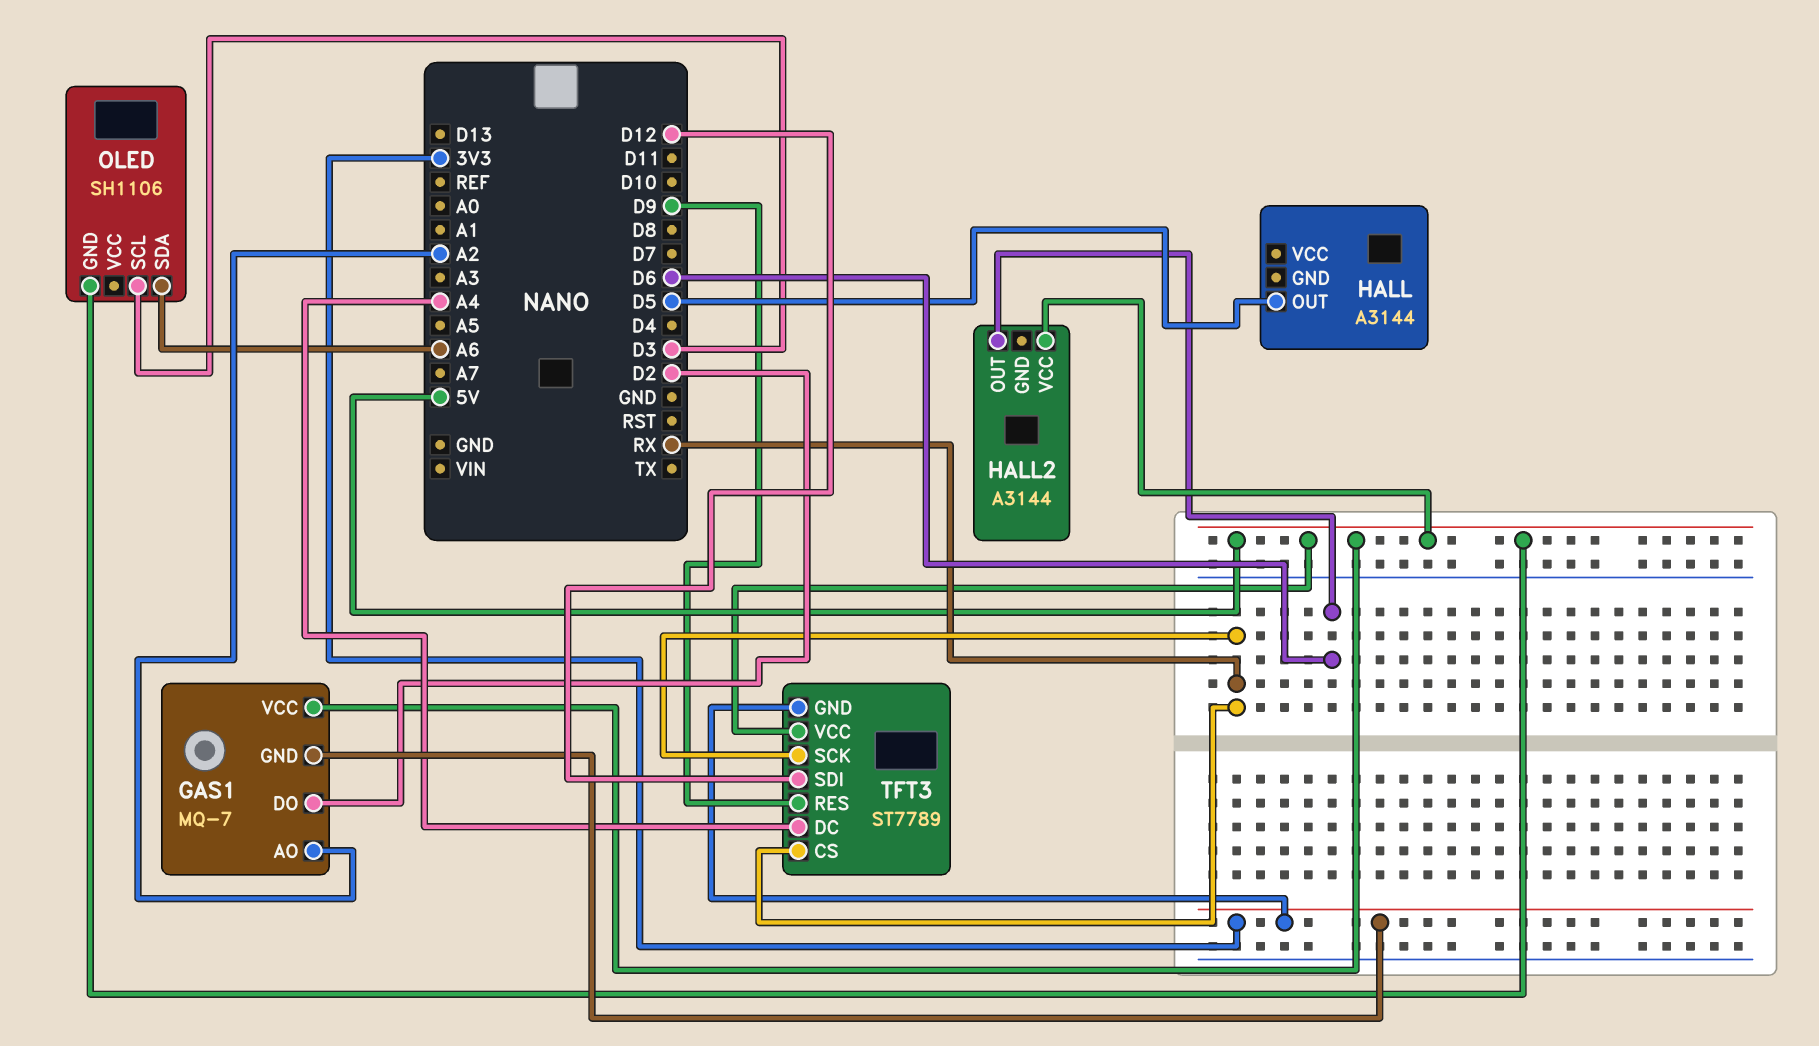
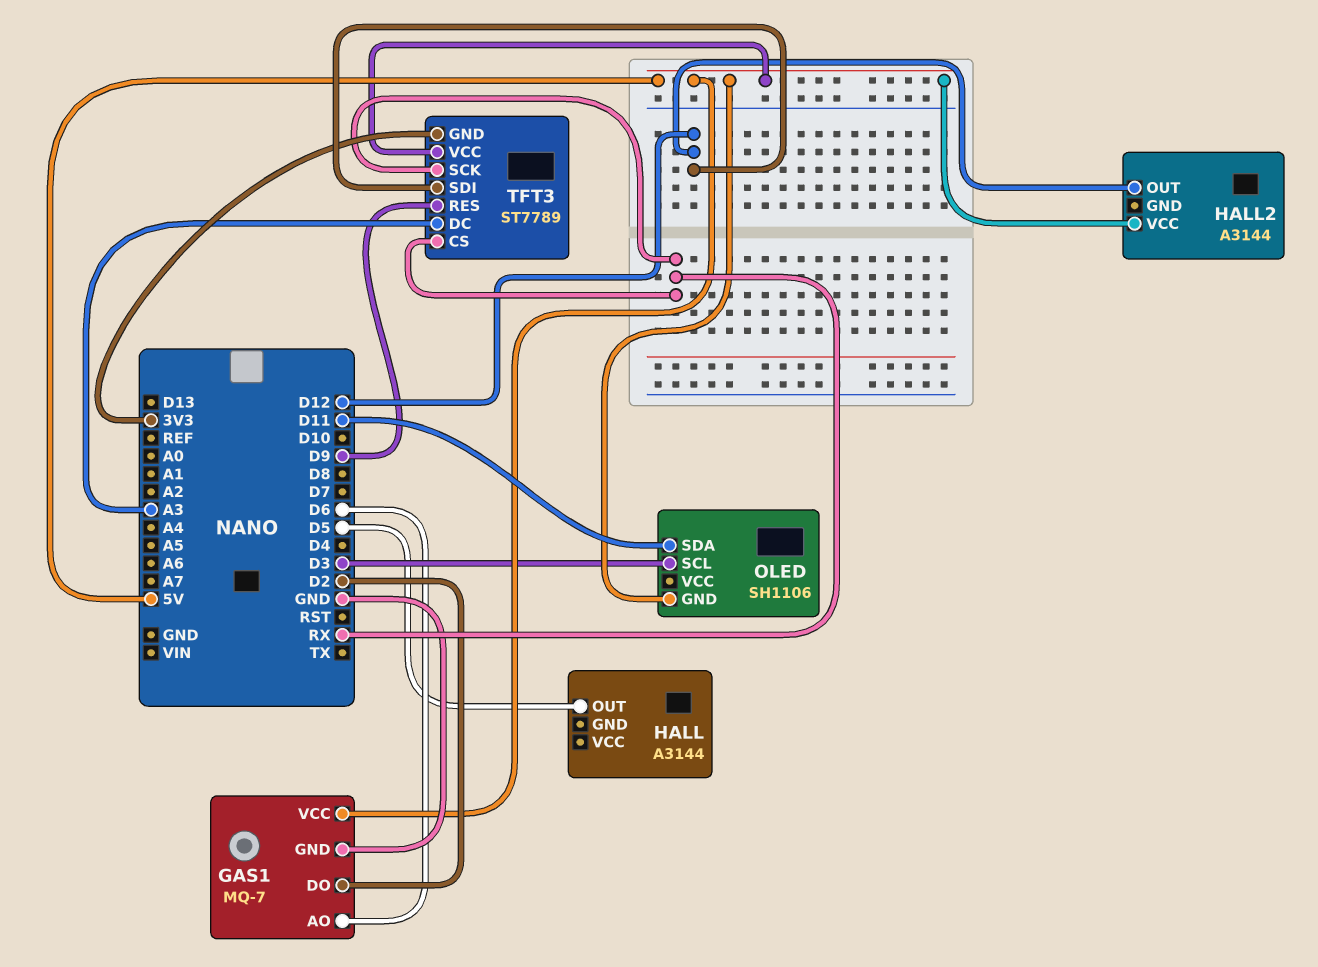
GAS1 pin AO: A2 -> D6
GAS1 pin GND: 3V3 -> GND
HALL2 pin OUT: D6 -> D12
OLED pin SDA: A6 -> D11
TFT3 pin DC: A4 -> A3

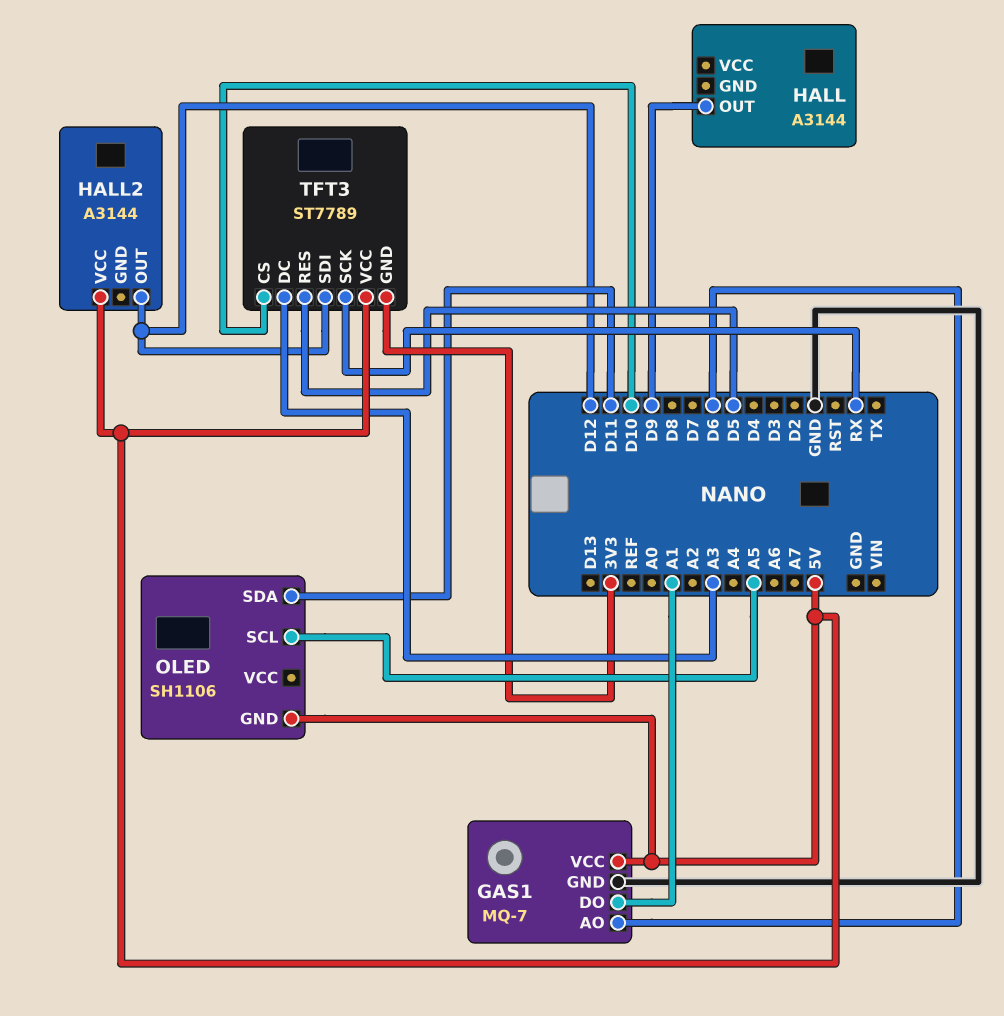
GAS1 pin DO: D2 -> A1
HALL pin OUT: D5 -> D9
OLED pin SCL: D3 -> A5
TFT3 pin CS: RX -> D10
TFT3 pin RES: D9 -> D5

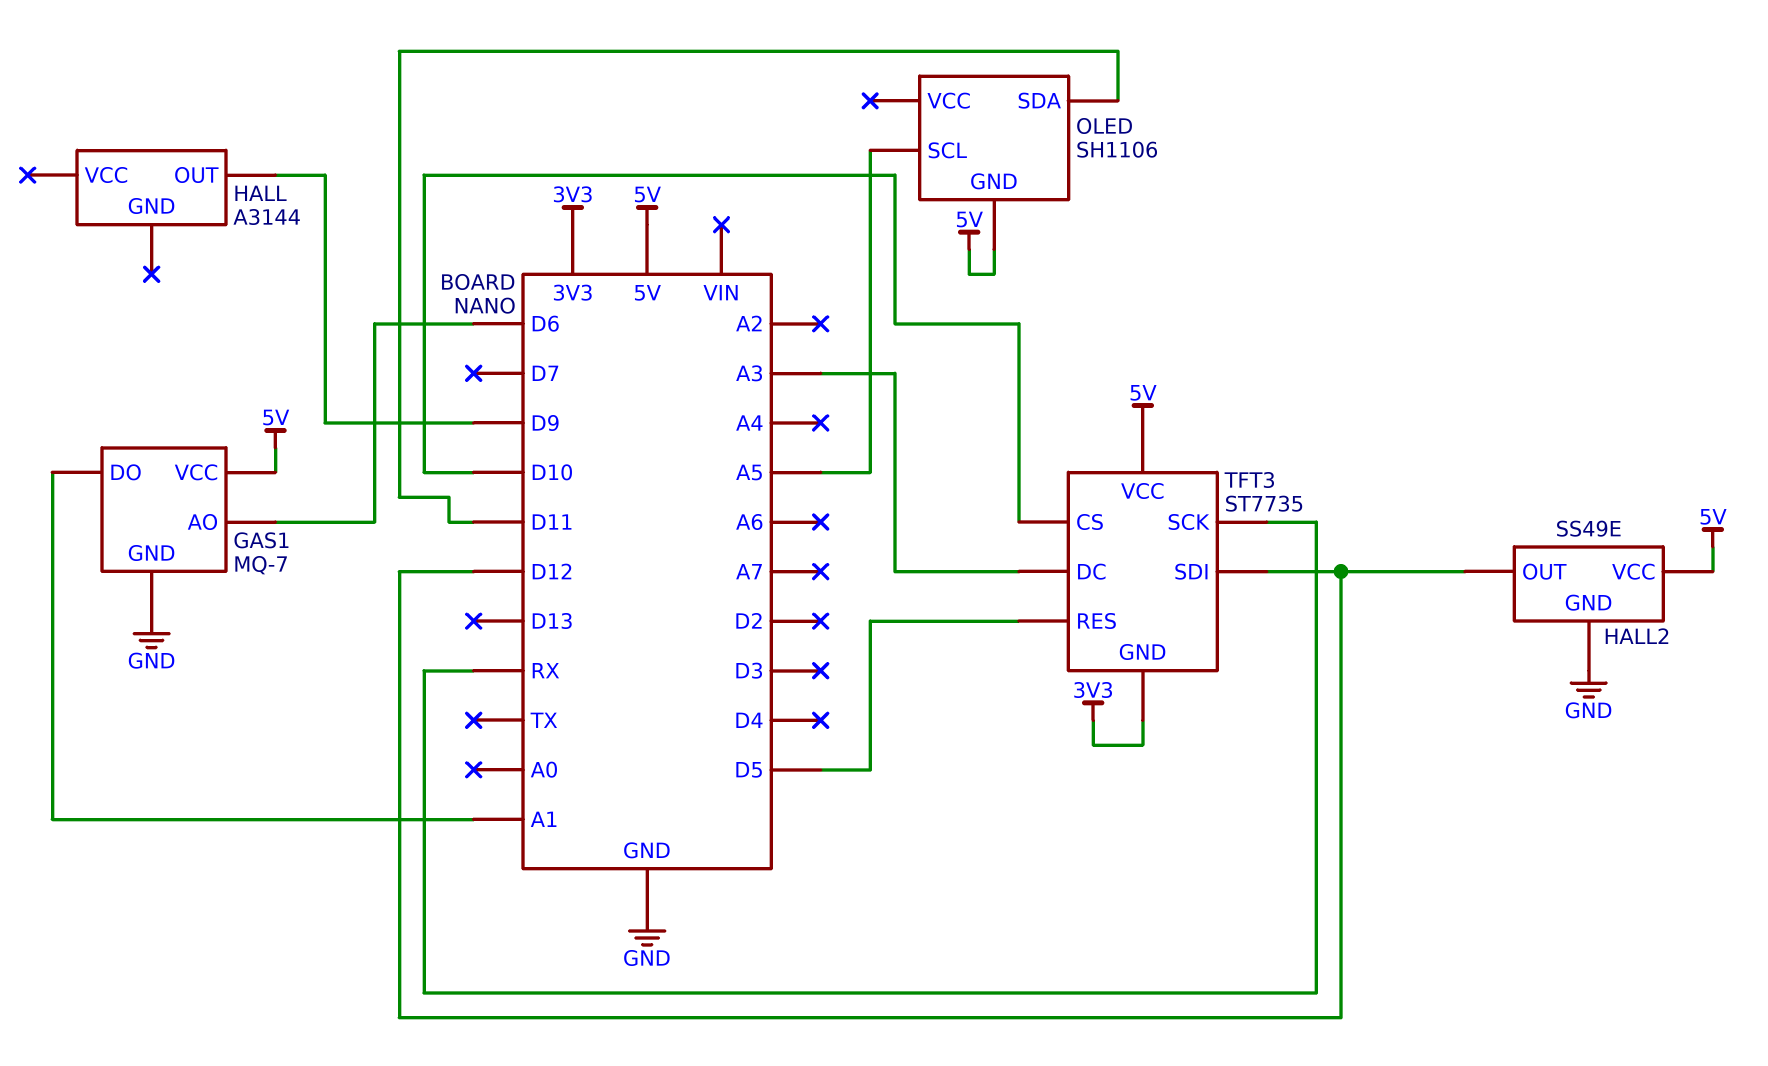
HALL2: A3144 -> SS49E
HALL2 pin GND: none -> GND
TFT3: ST7789 -> ST7735

